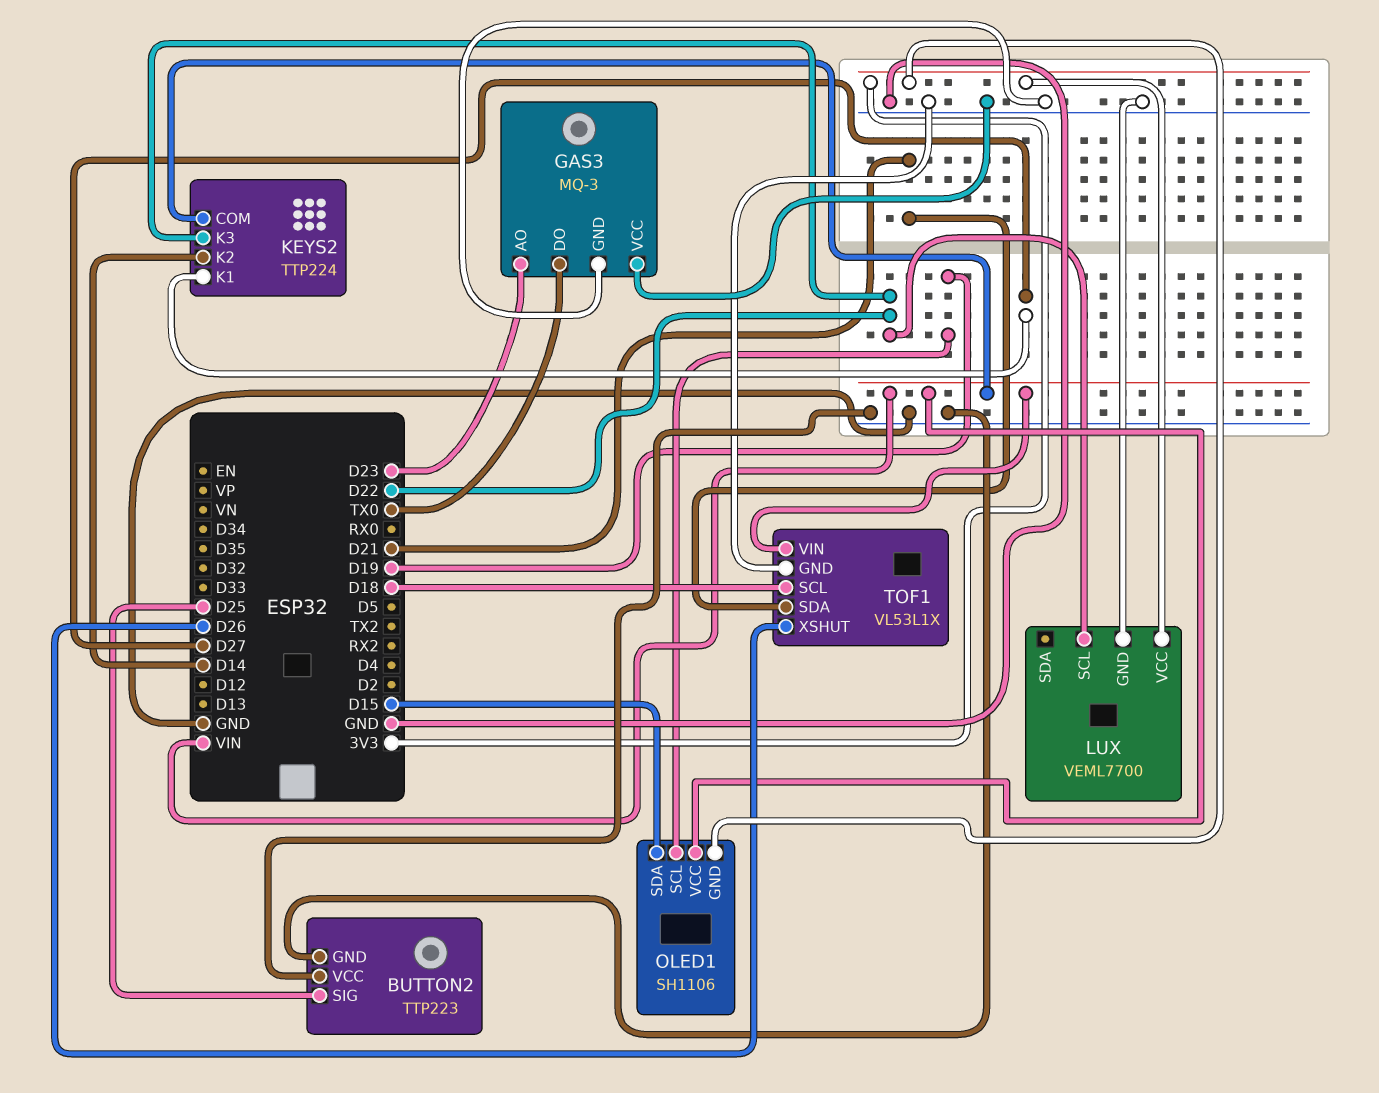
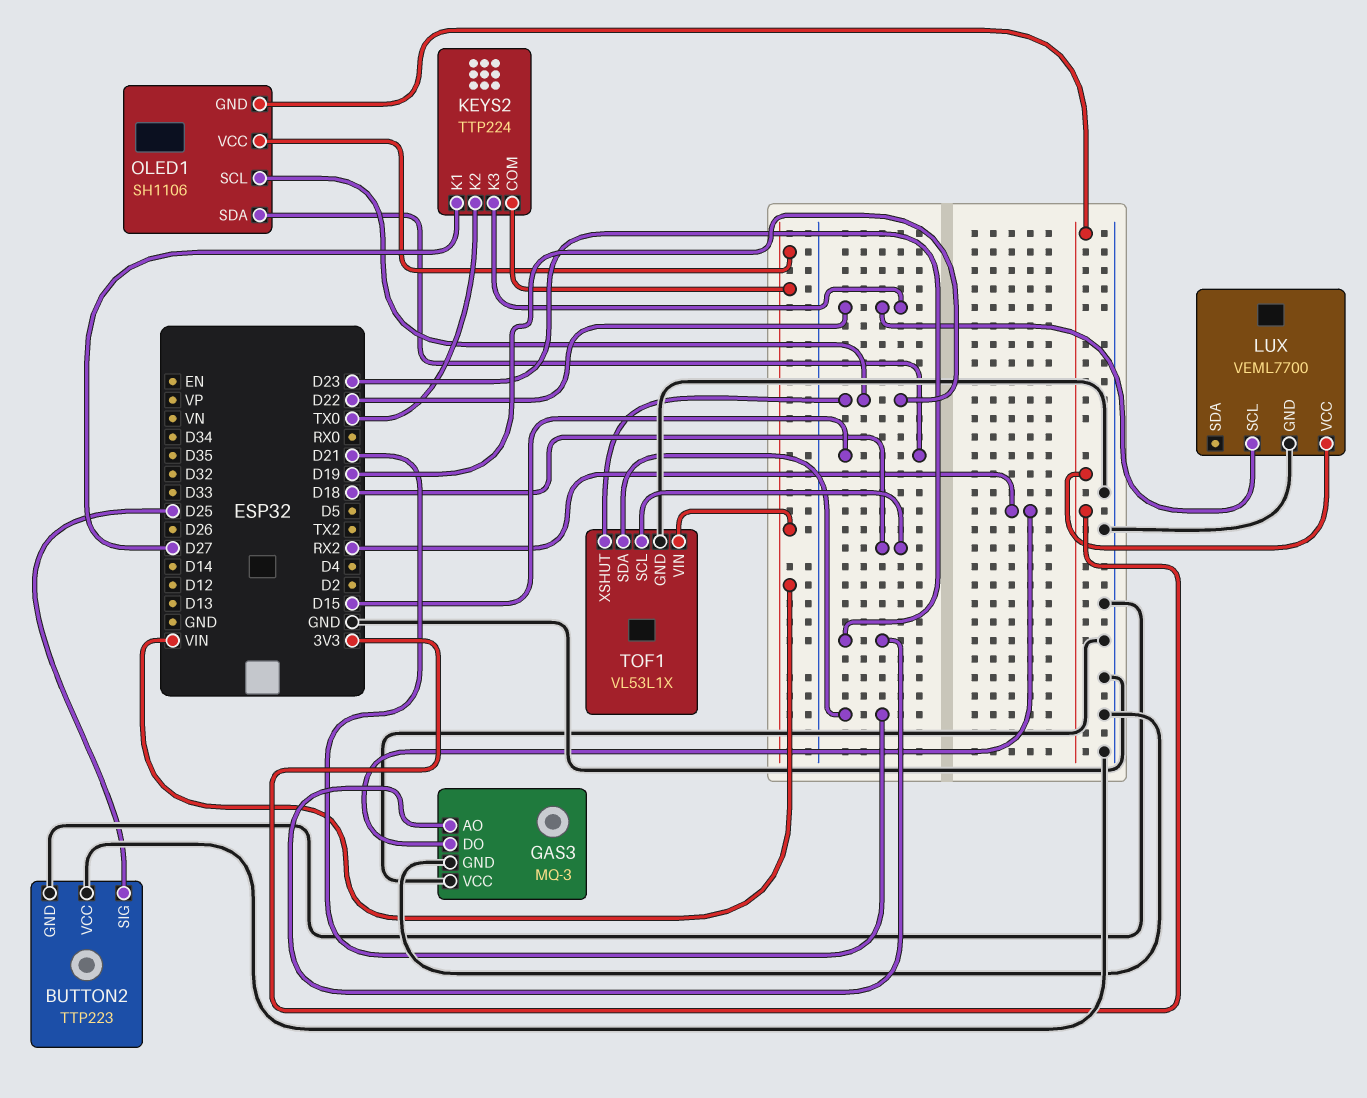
GAS3 pin DO: TX0 -> RX2
KEYS2 pin K2: D14 -> TX0
TOF1 pin XSHUT: D26 -> D19

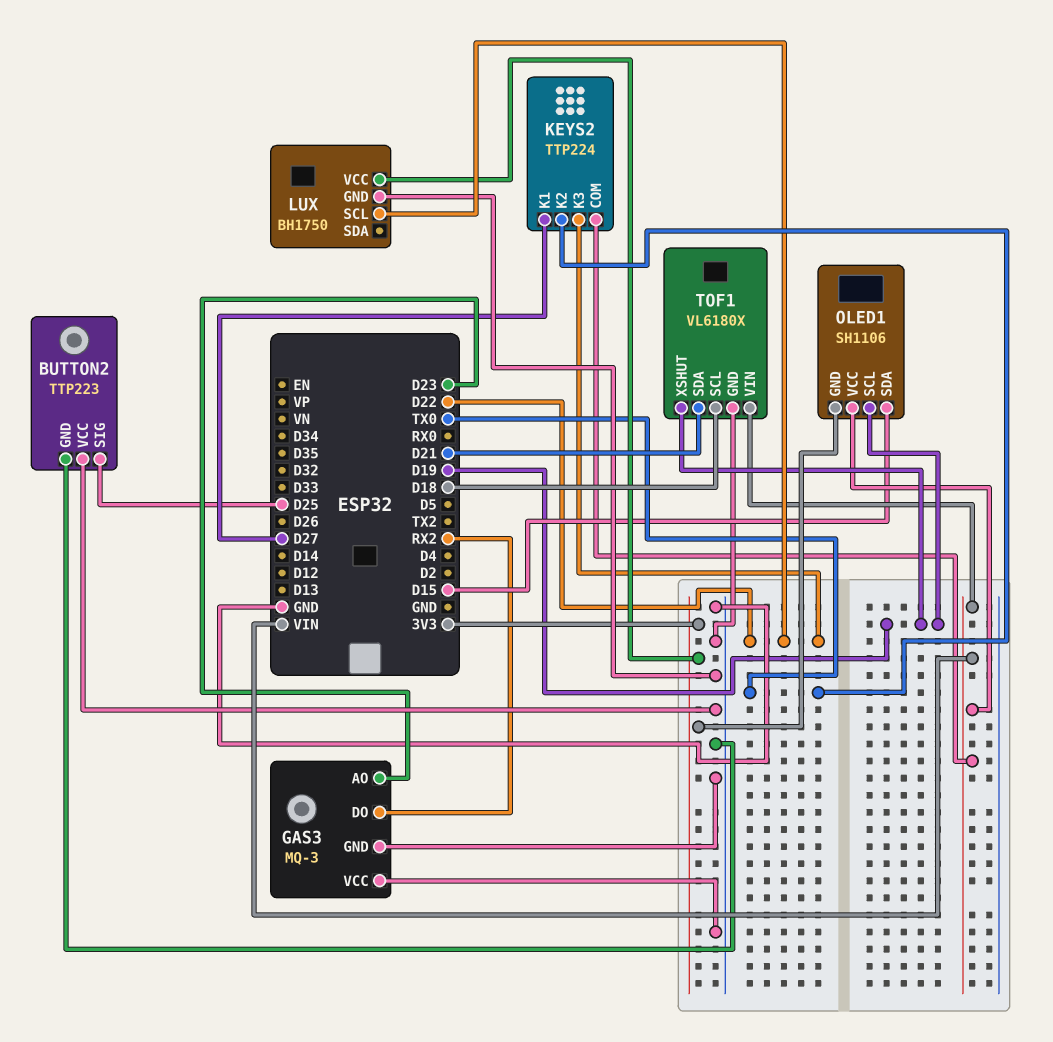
LUX: VEML7700 -> BH1750
TOF1: VL53L1X -> VL6180X

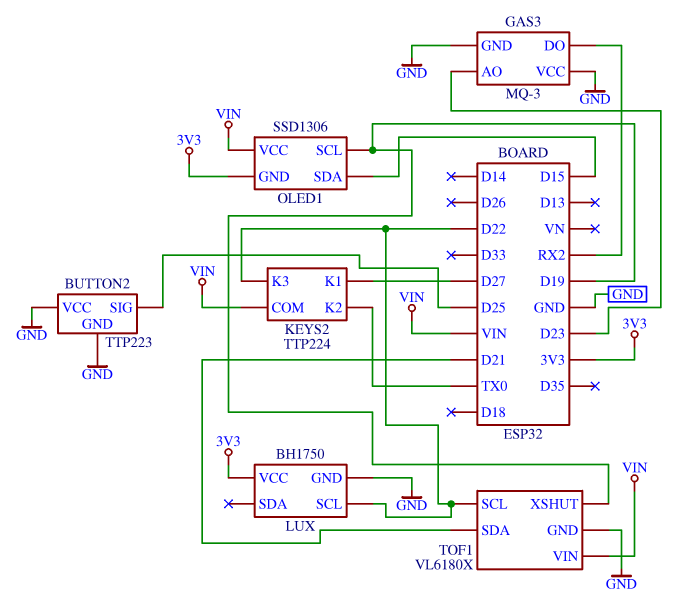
OLED1: SH1106 -> SSD1306
TOF1 pin SCL: D18 -> D22

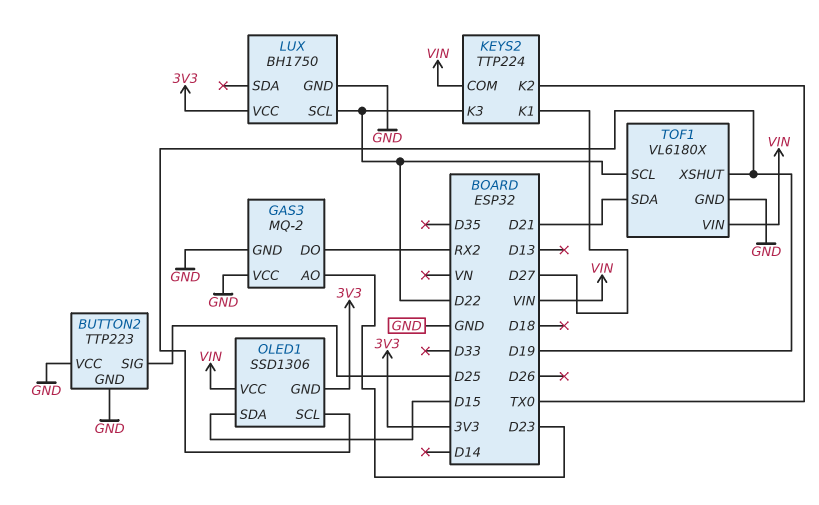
GAS3: MQ-3 -> MQ-2

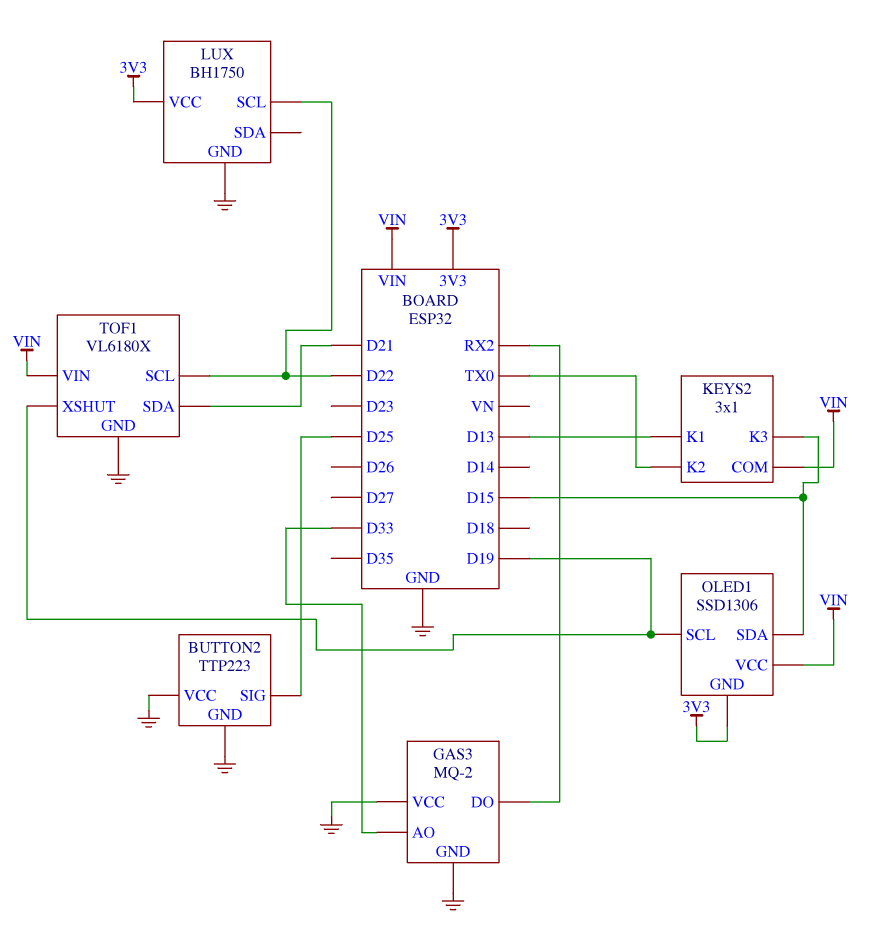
GAS3 pin AO: D23 -> D33
KEYS2: TTP224 -> 3x1
KEYS2 pin K1: D27 -> D13
KEYS2 pin K3: D22 -> D15

